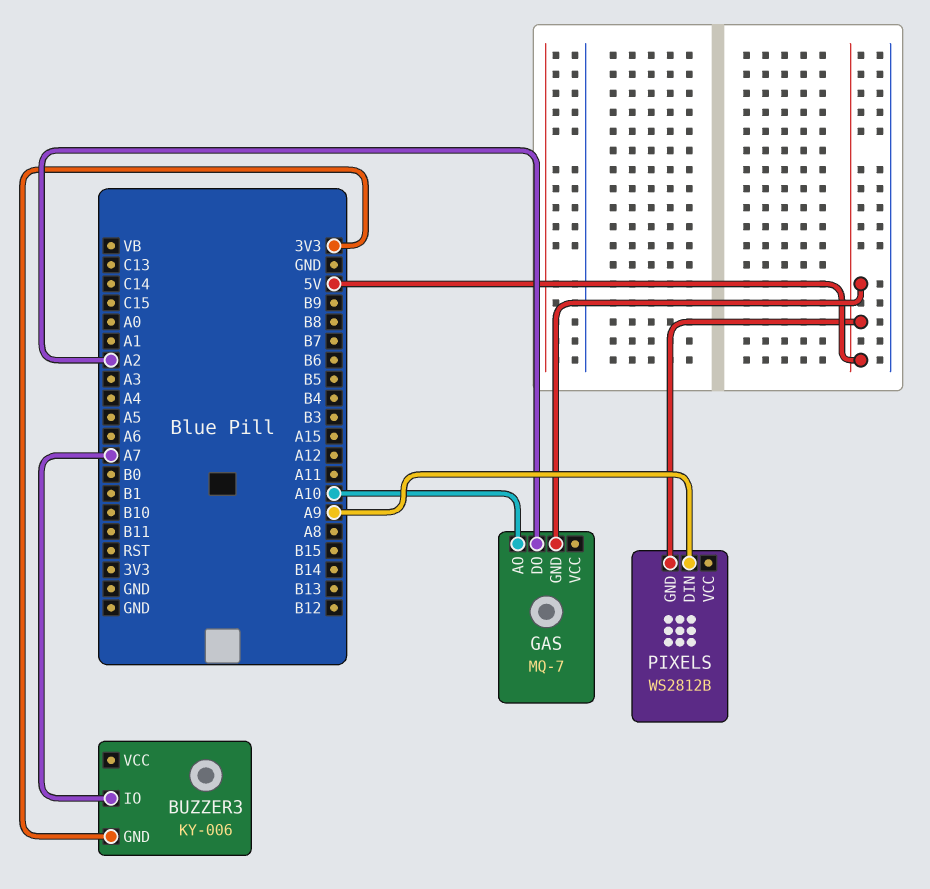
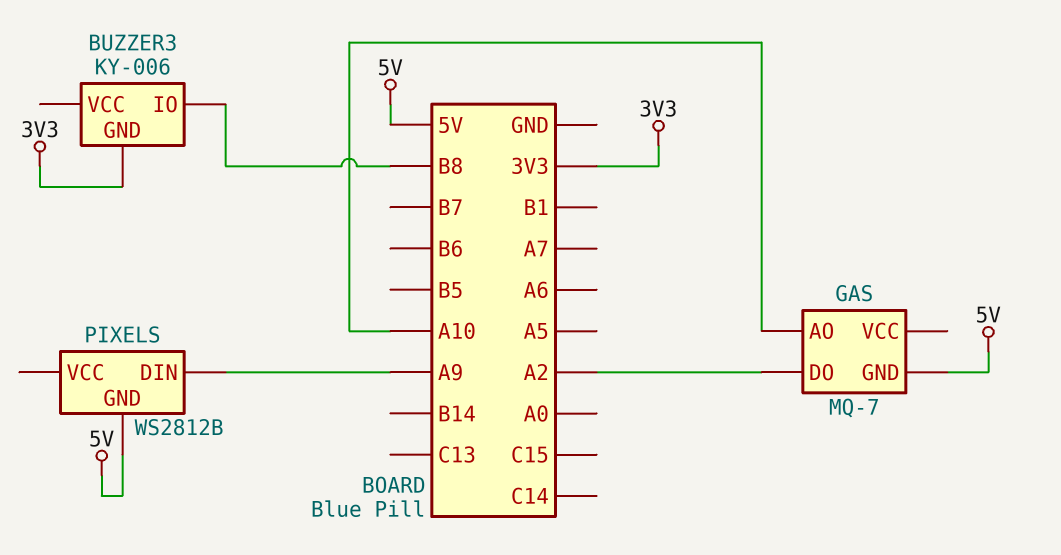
BUZZER3 pin IO: A7 -> B8

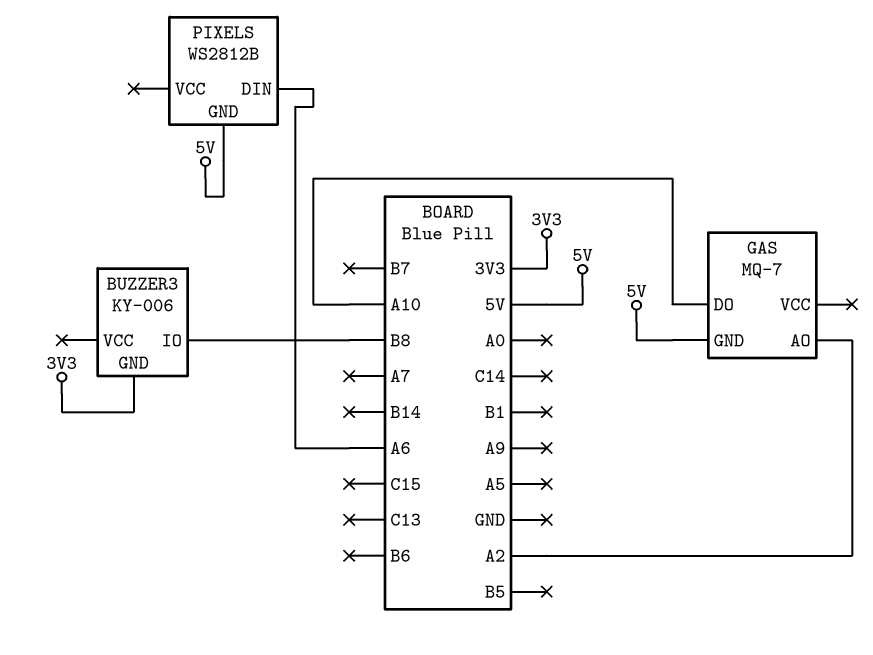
GAS pin AO: A10 -> A2
GAS pin DO: A2 -> A10
PIXELS pin DIN: A9 -> A6

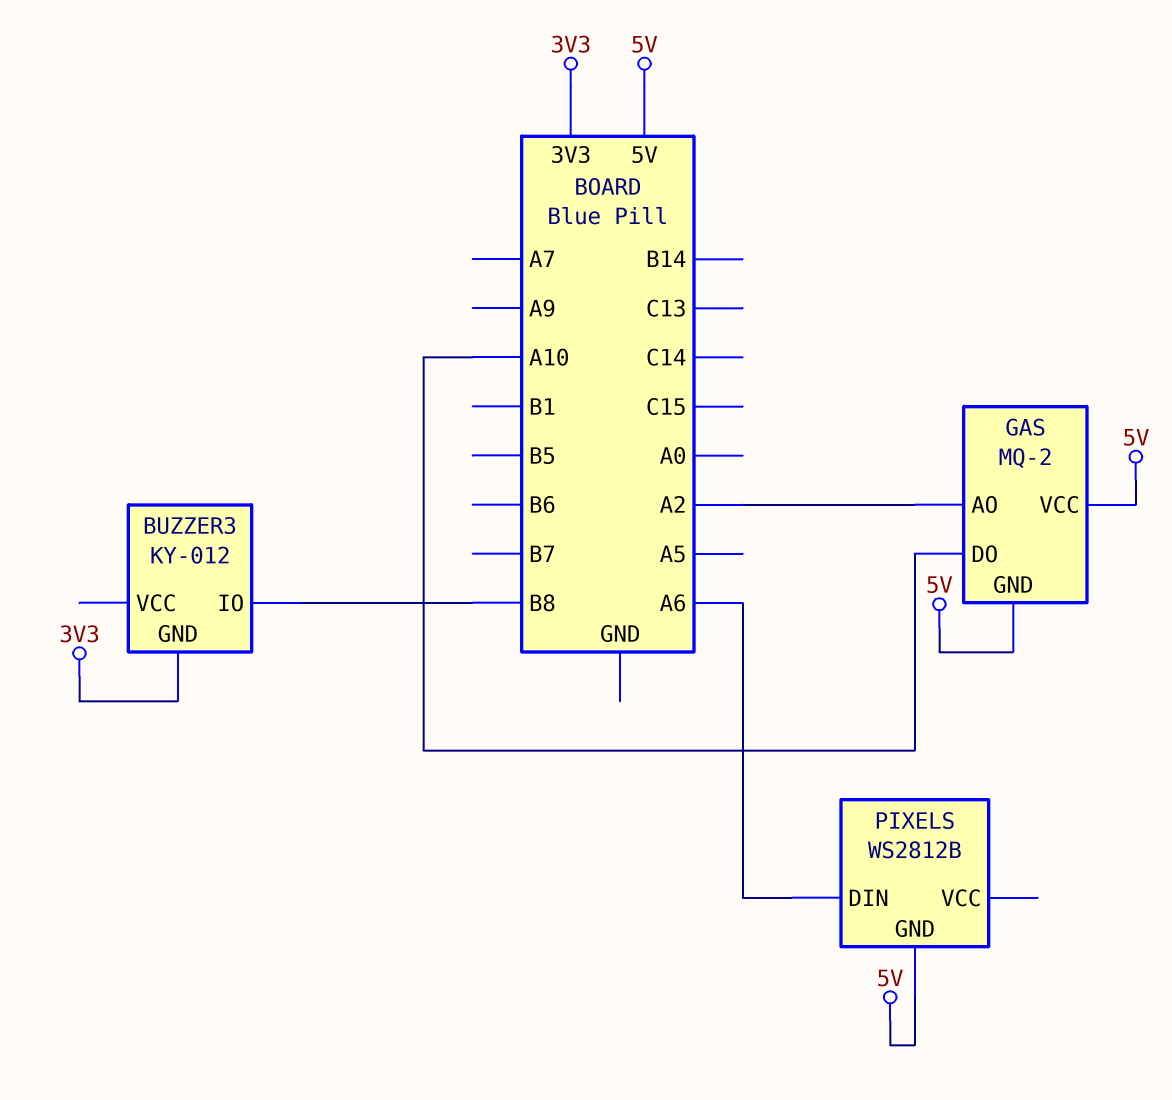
BUZZER3: KY-006 -> KY-012
GAS: MQ-7 -> MQ-2
GAS pin VCC: none -> 5V

